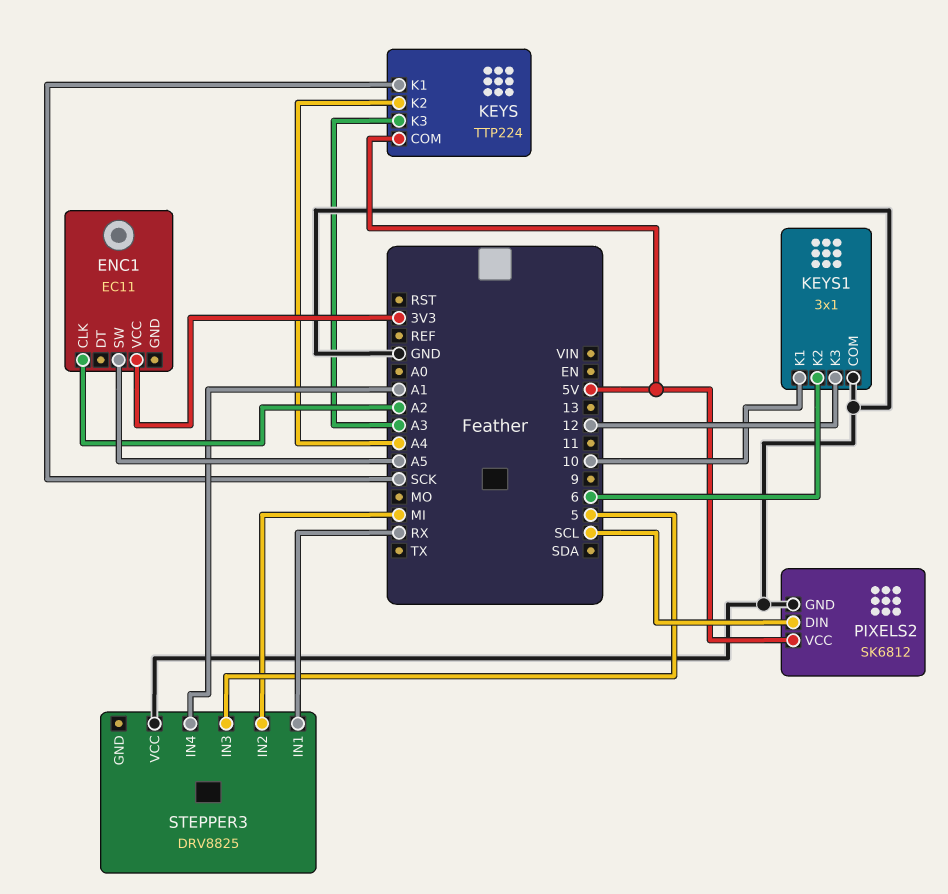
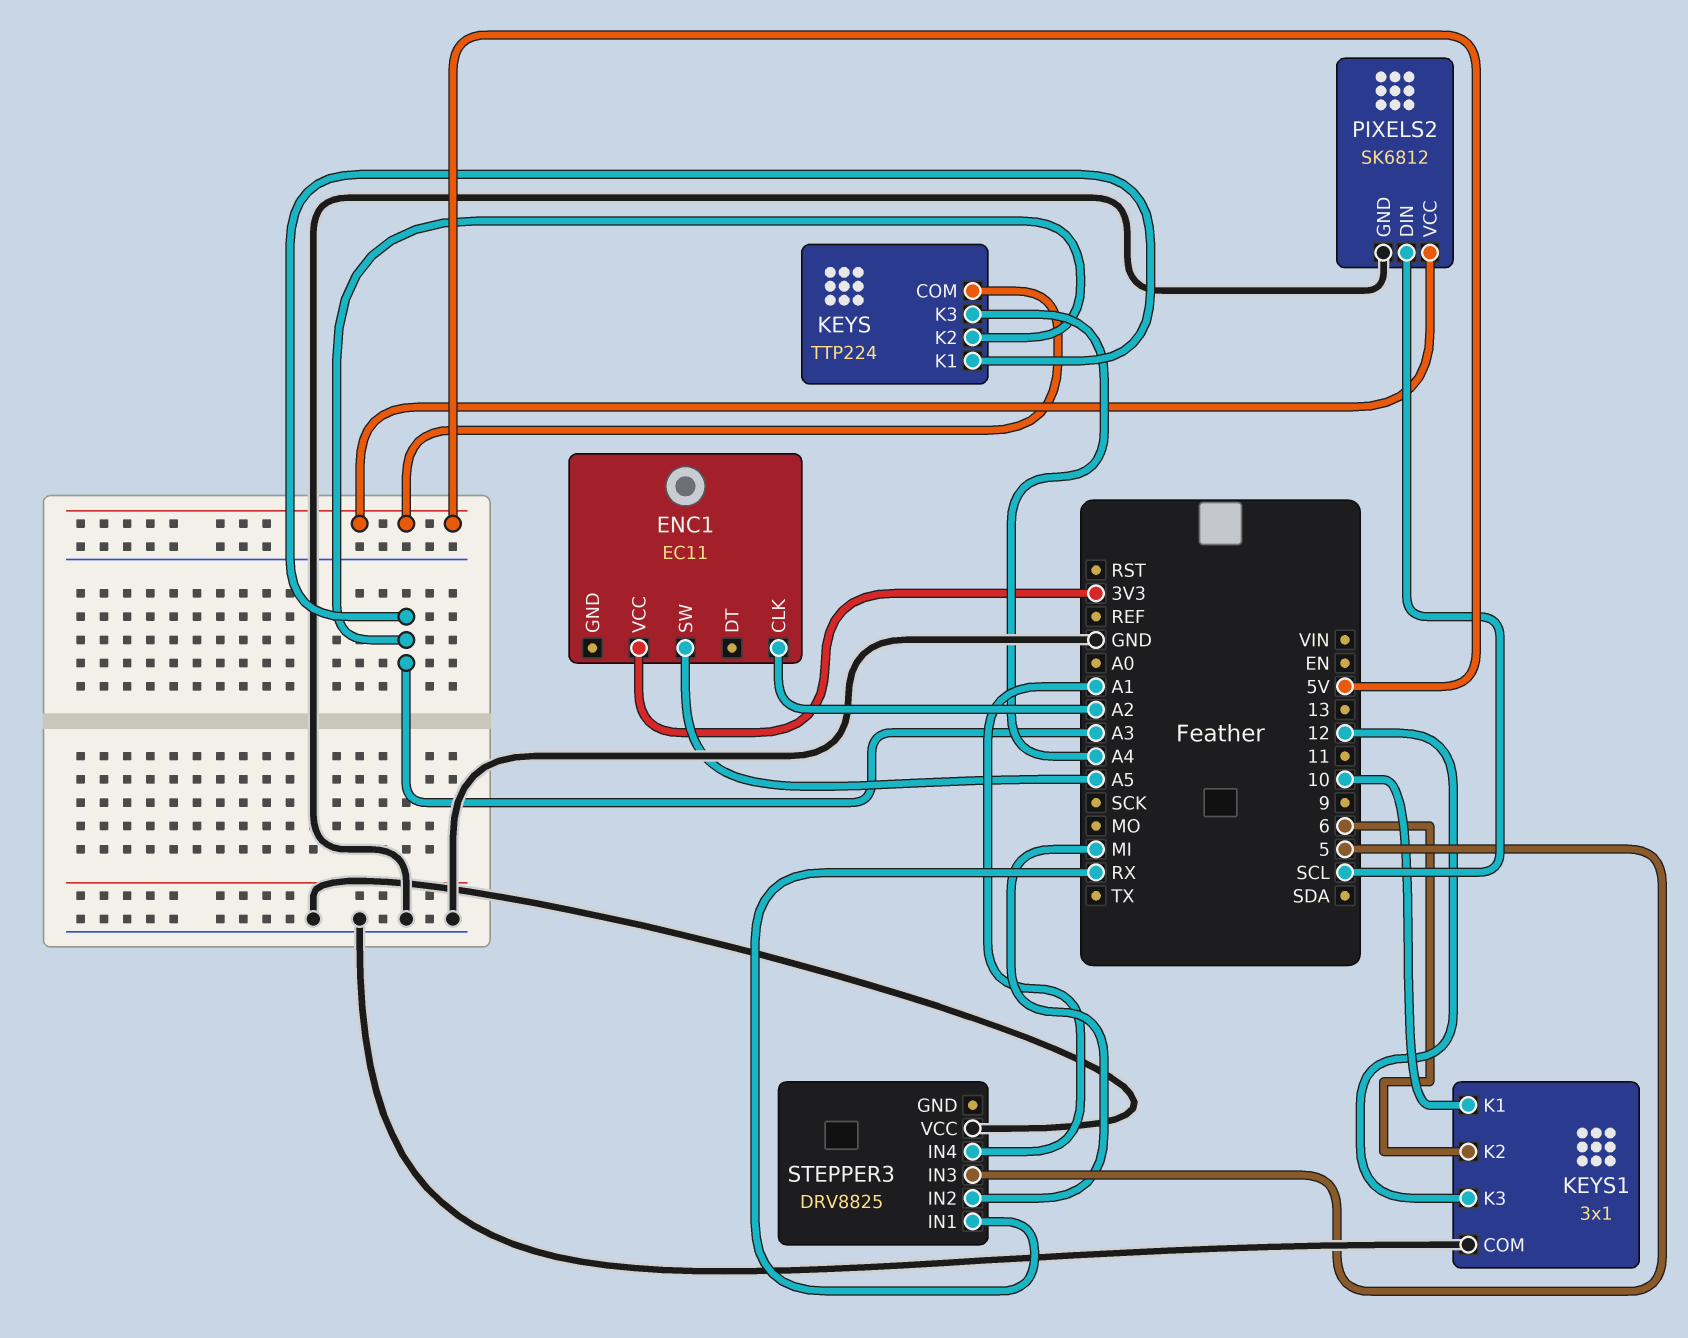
KEYS pin K1: SCK -> A3
KEYS pin K2: A4 -> A3
KEYS pin K3: A3 -> A4

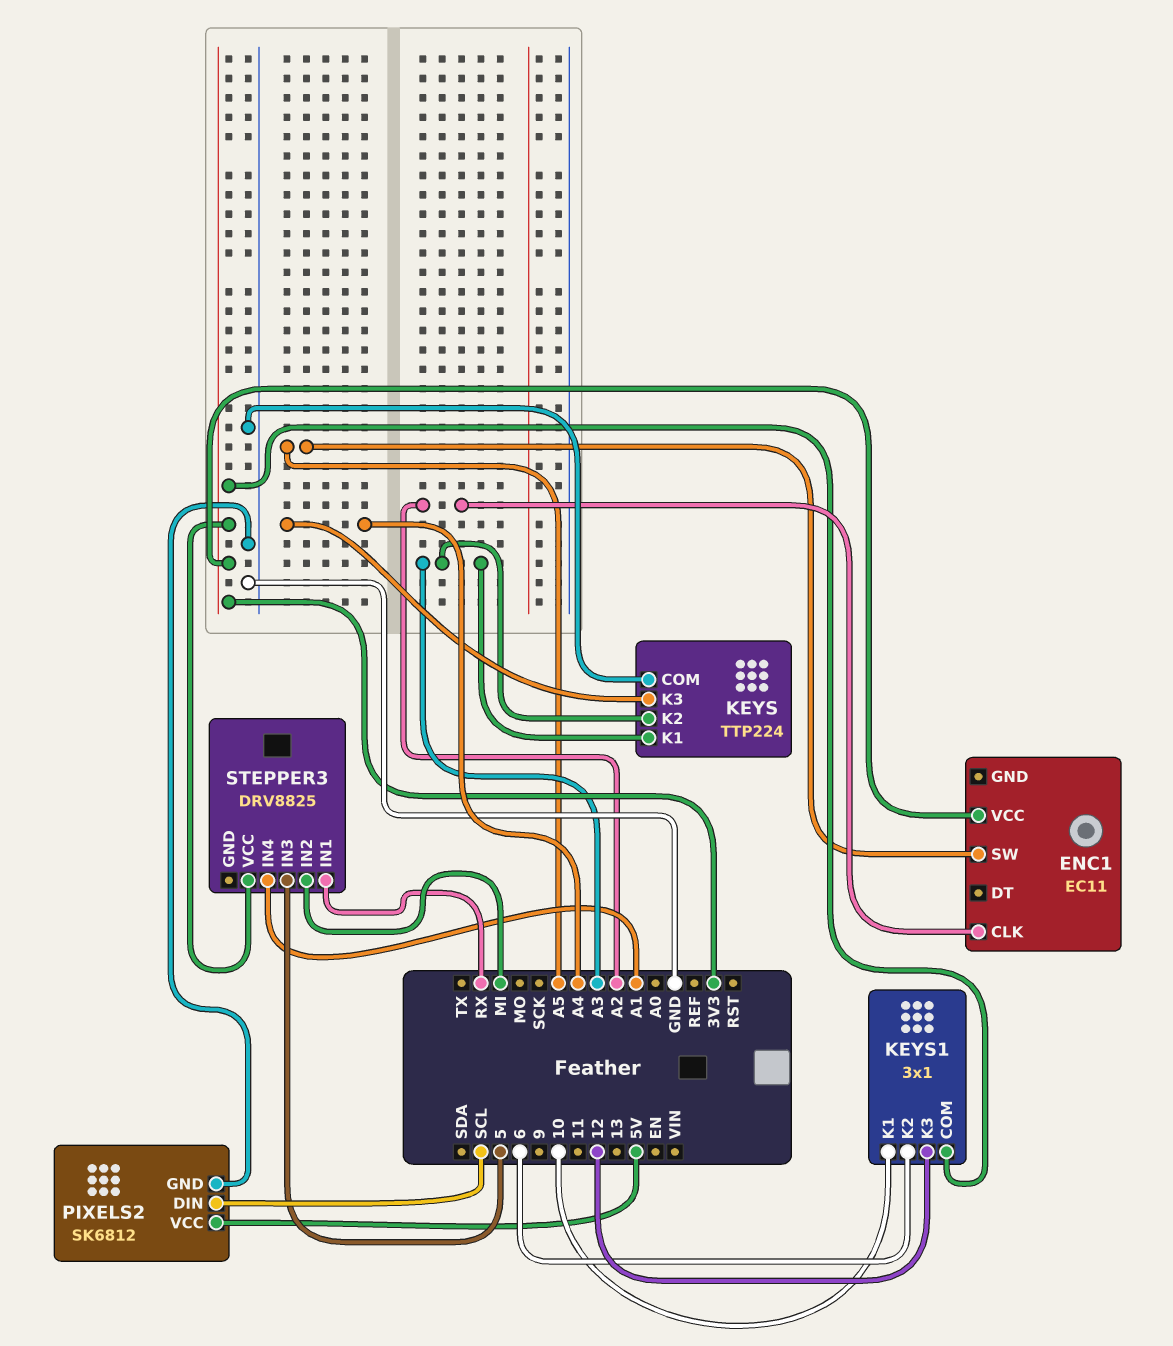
KEYS pin COM: 5V -> GND
KEYS1 pin COM: GND -> 3V3
STEPPER3 pin VCC: GND -> 3V3

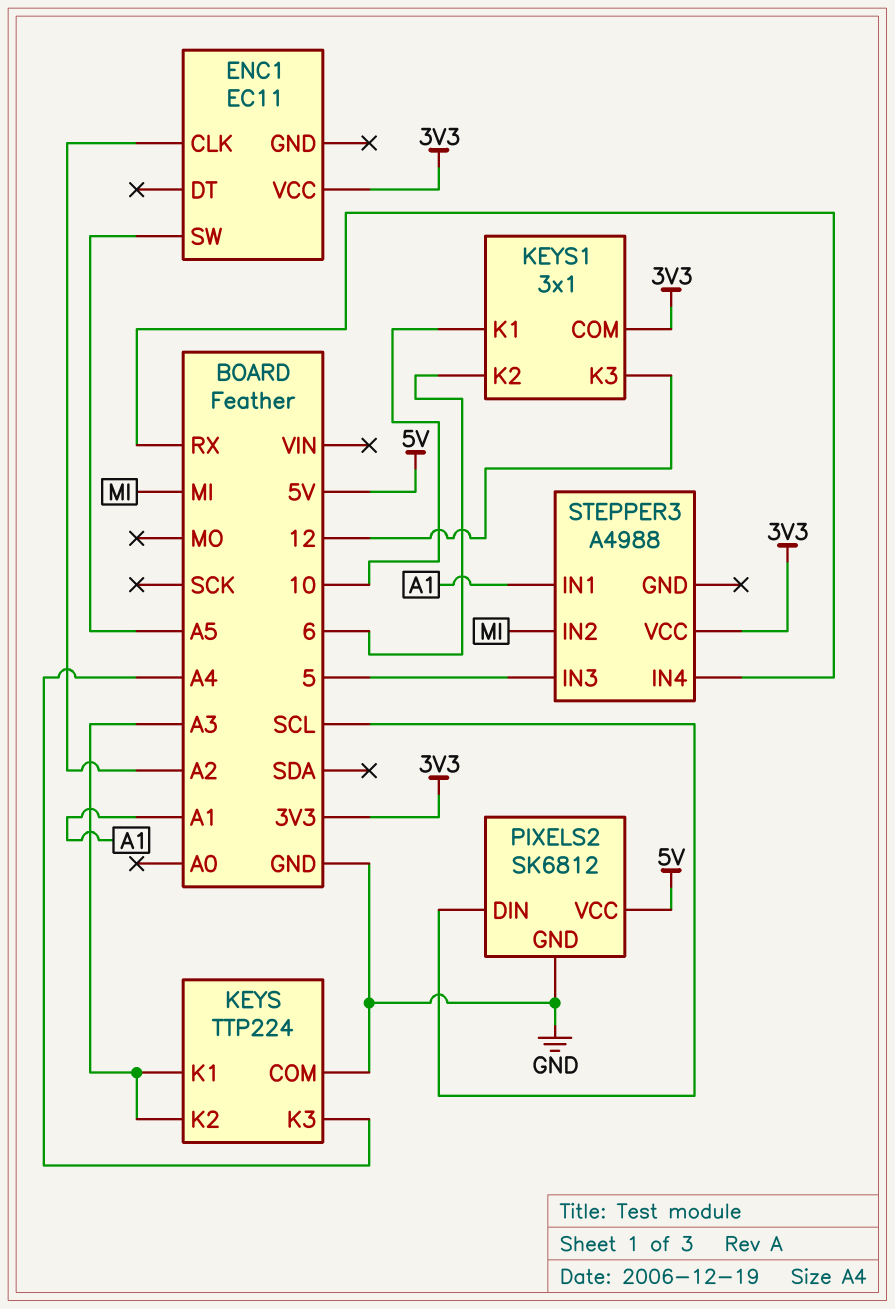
STEPPER3: DRV8825 -> A4988
STEPPER3 pin IN1: RX -> A1
STEPPER3 pin IN4: A1 -> RX

